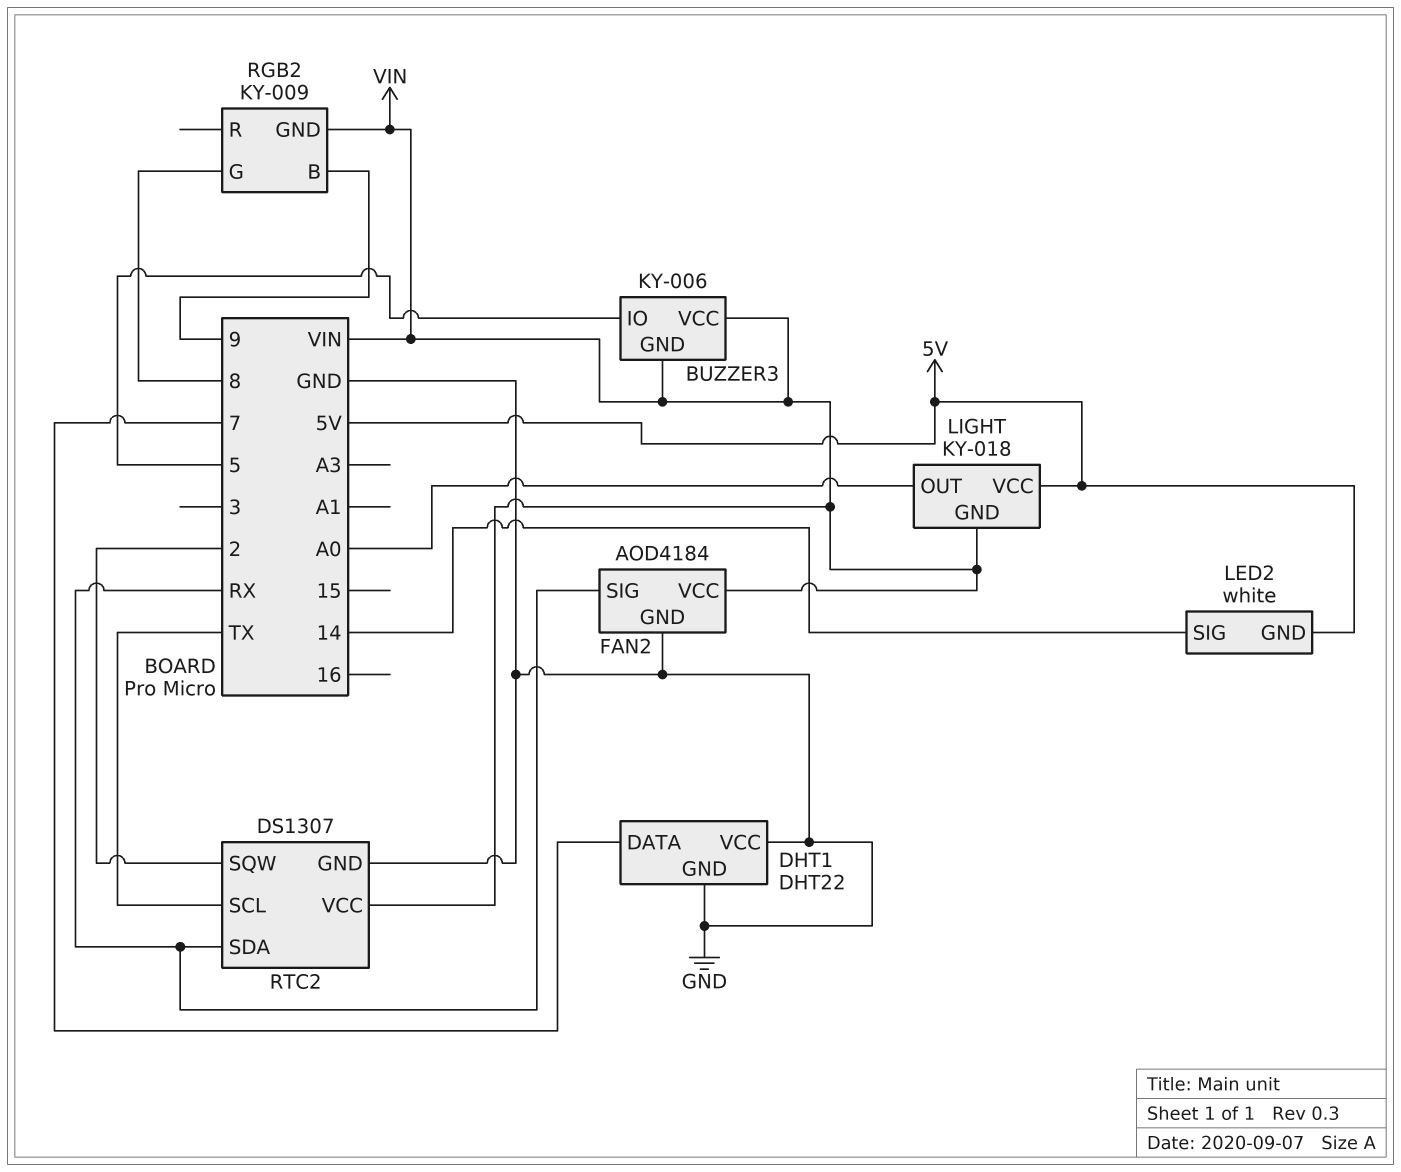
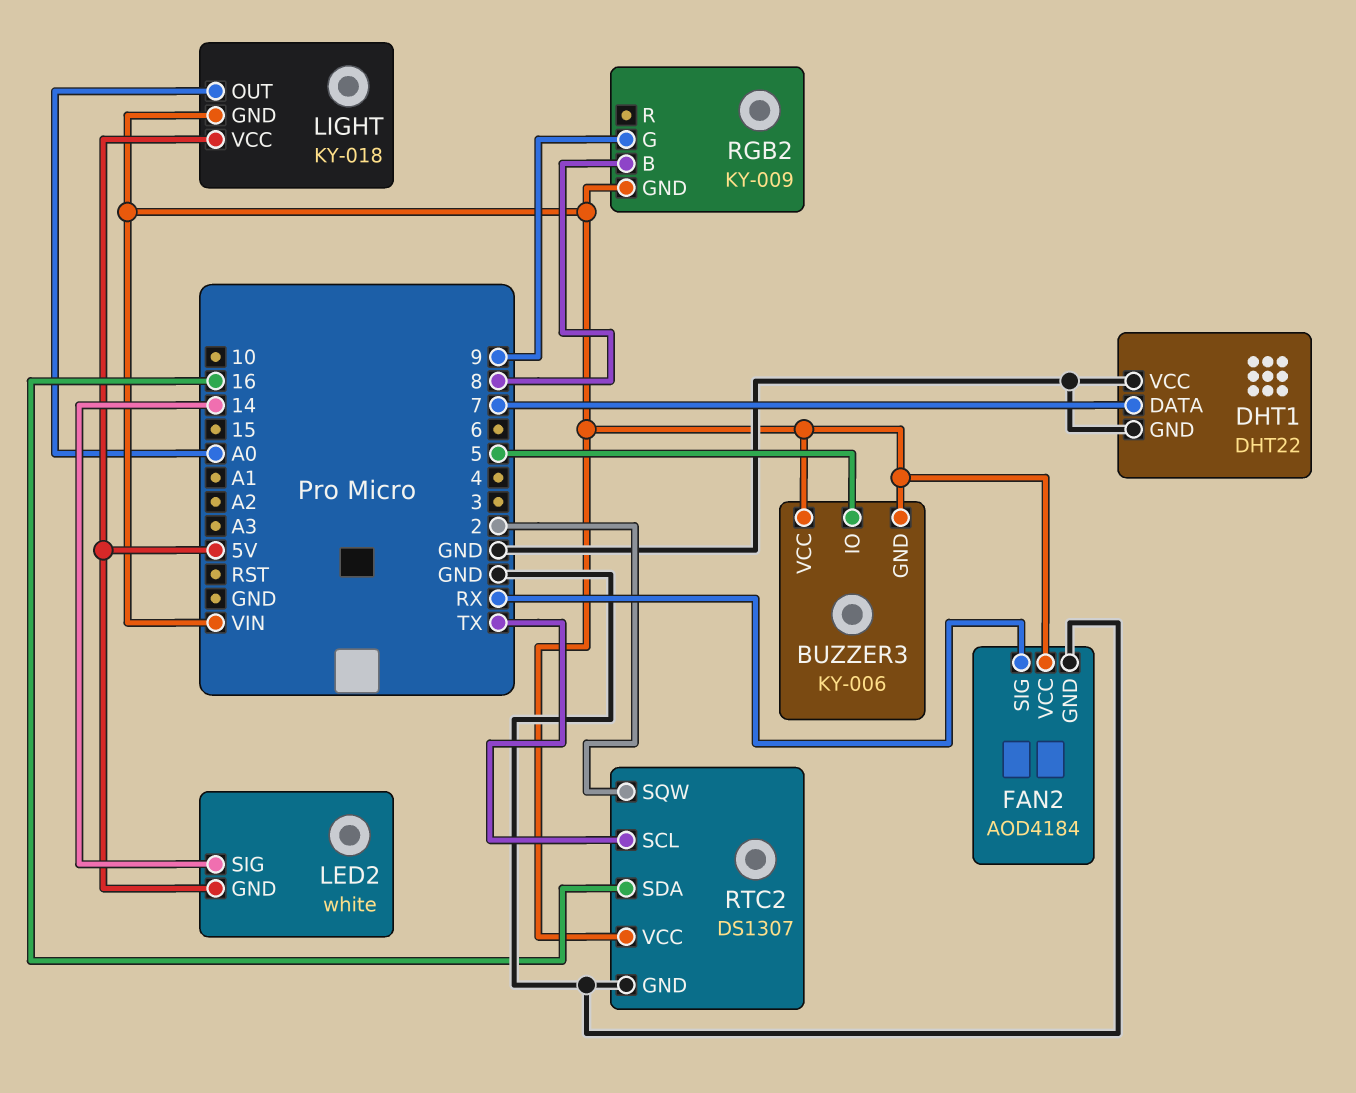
RGB2 pin B: 9 -> 8
RGB2 pin G: 8 -> 9
RTC2 pin SDA: RX -> 16

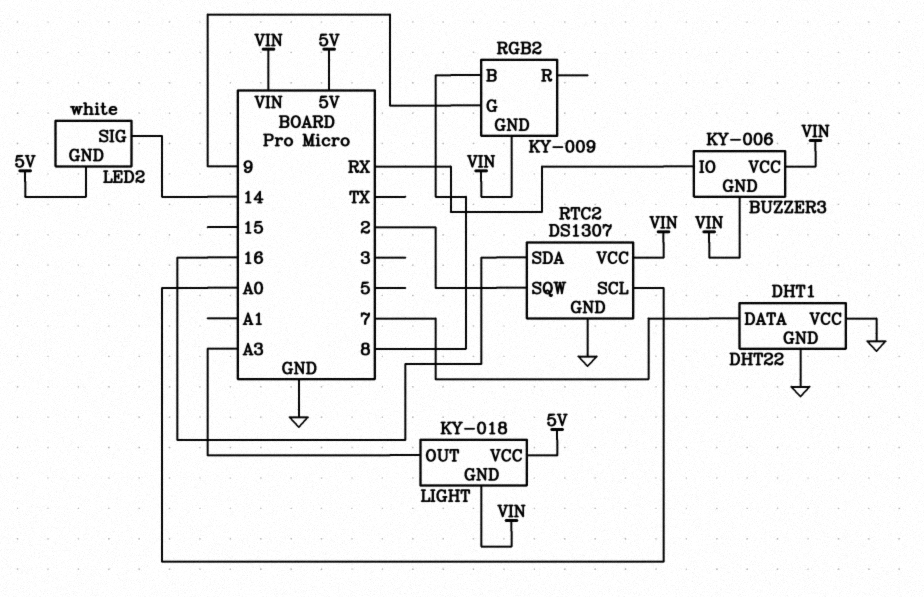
BUZZER3 pin IO: 5 -> RX
FAN2: AOD4184 -> none
FAN2 pin GND: GND -> none
FAN2 pin SIG: RX -> none
FAN2 pin VCC: VIN -> none
LIGHT pin OUT: A0 -> A3
RTC2 pin SCL: TX -> A0

